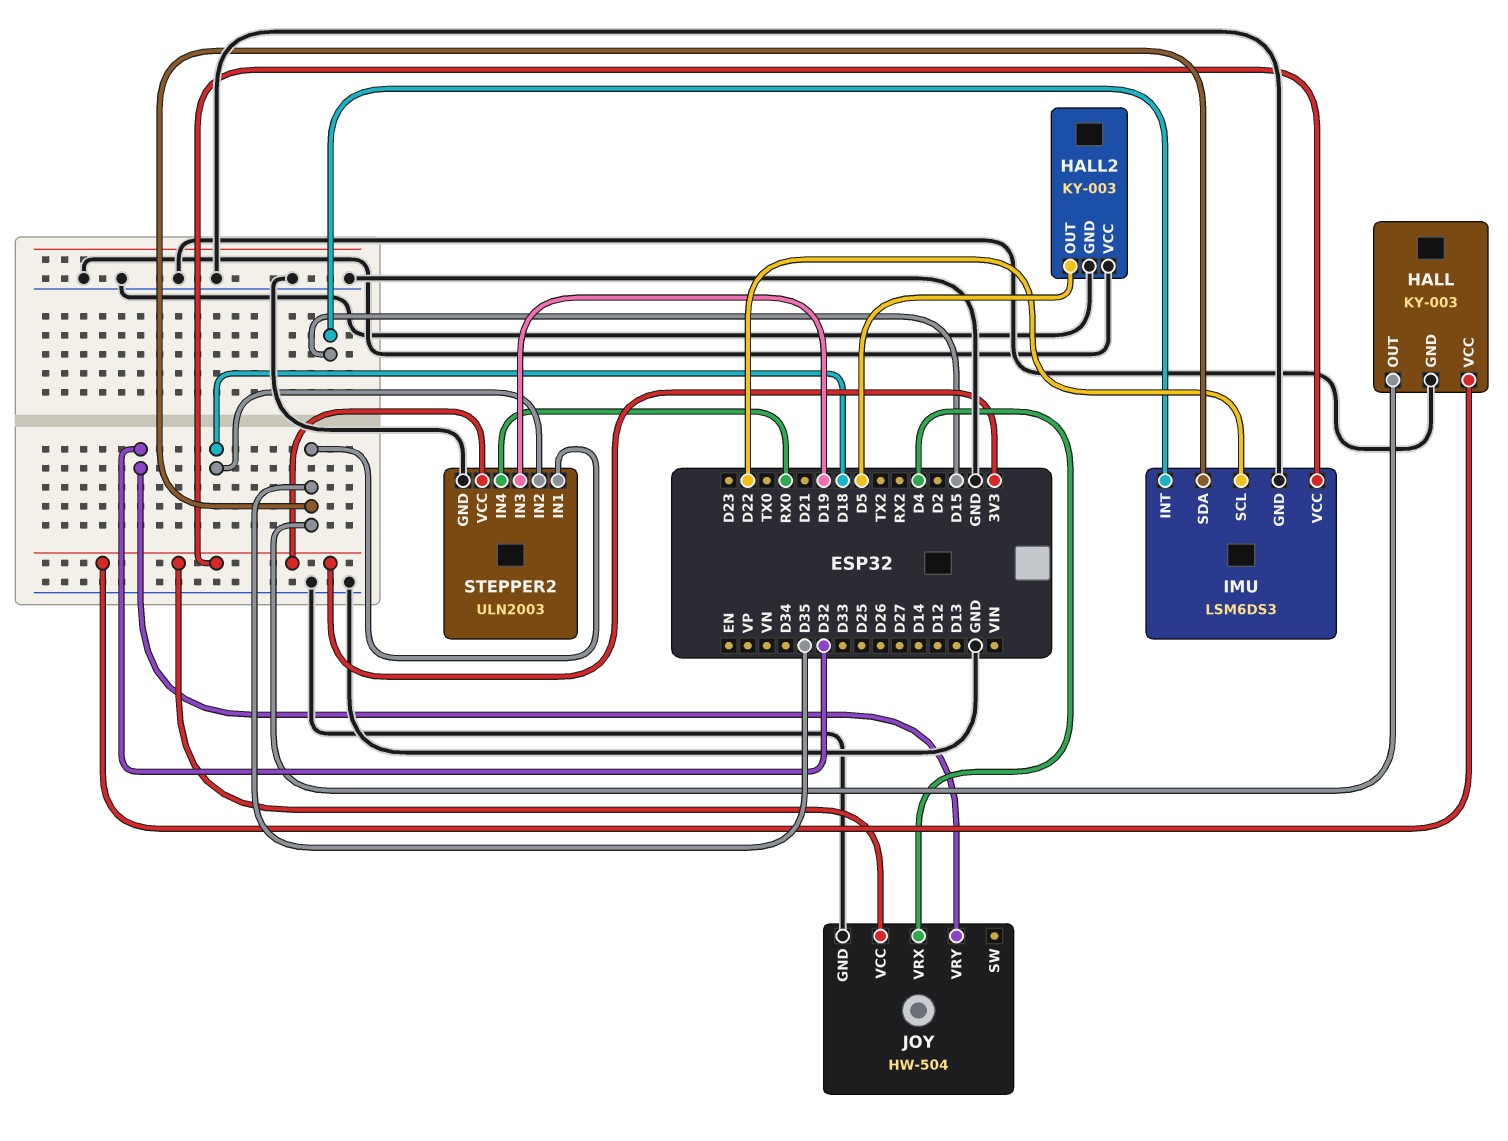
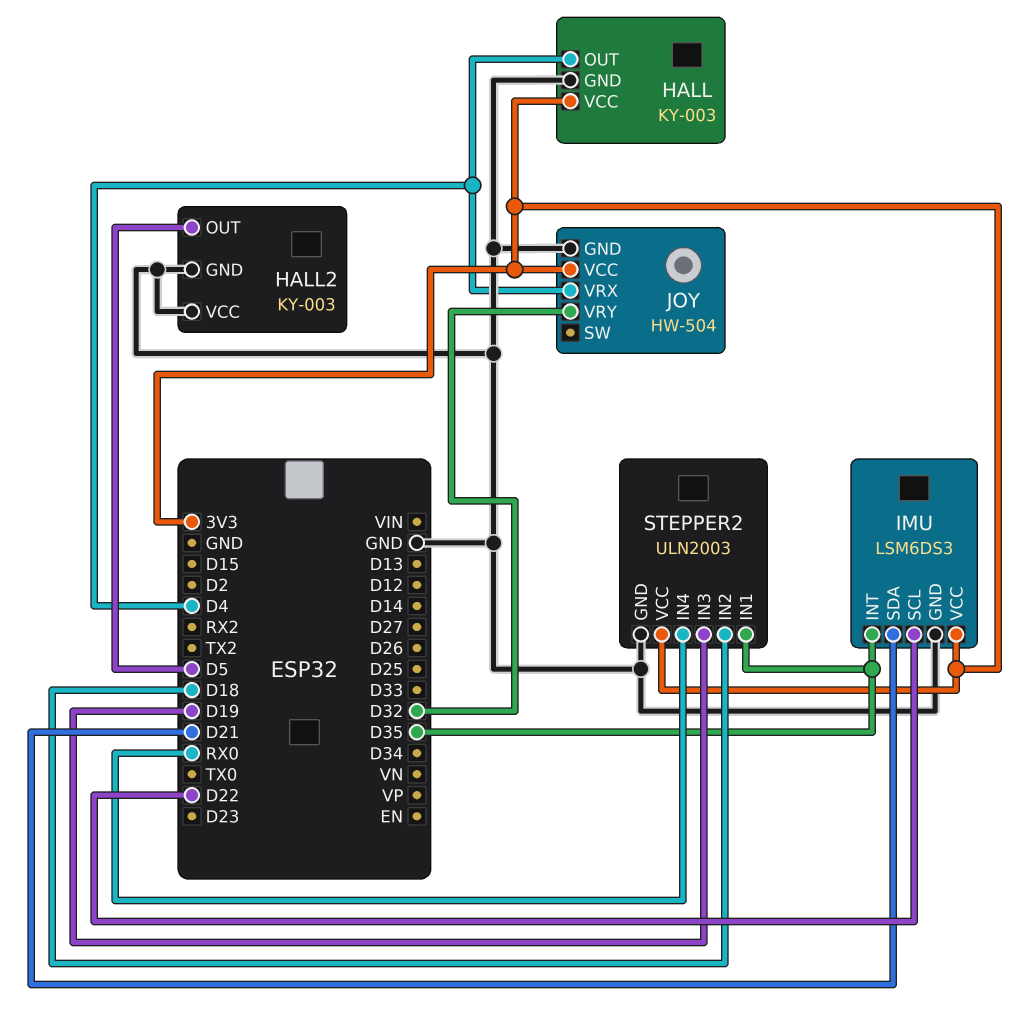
HALL pin OUT: D35 -> D4
IMU pin INT: D15 -> D35
IMU pin SDA: D35 -> D21

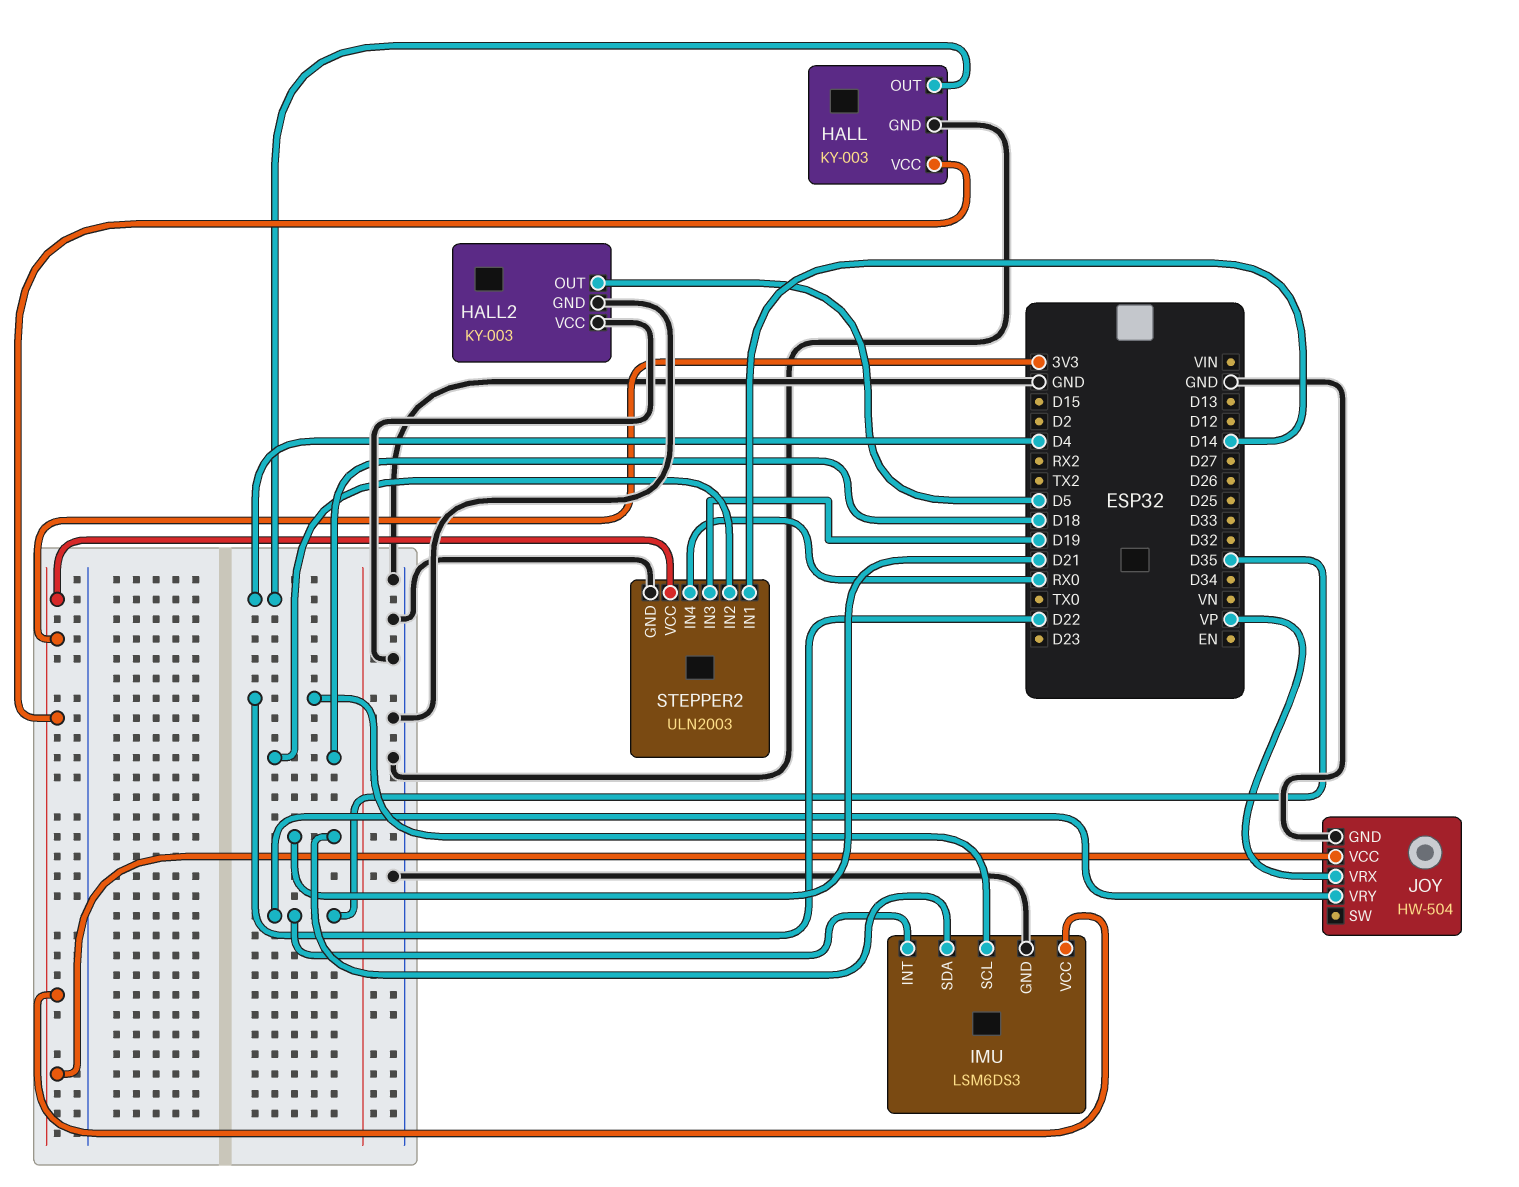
JOY pin VRX: D4 -> VP
JOY pin VRY: D32 -> D35
STEPPER2 pin IN1: D35 -> D14

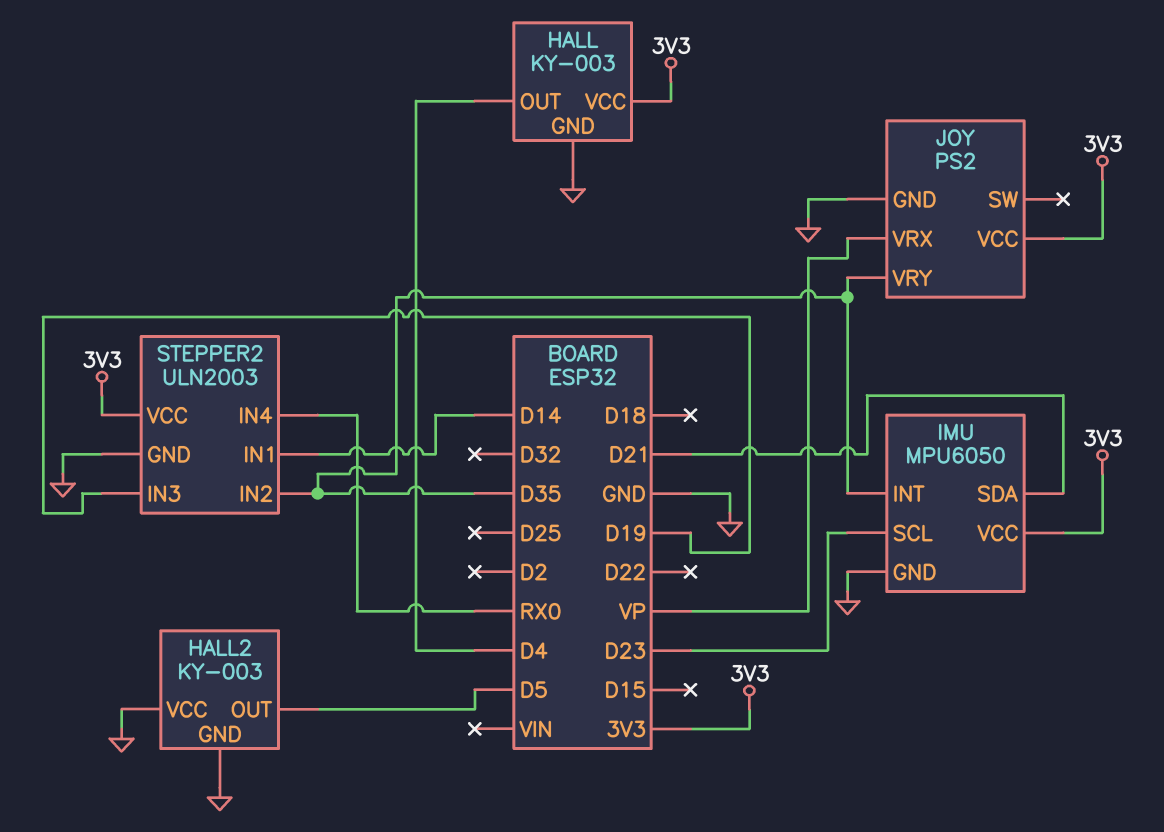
IMU: LSM6DS3 -> MPU6050
IMU pin SCL: D22 -> D23
JOY: HW-504 -> PS2
STEPPER2 pin IN2: D18 -> D35

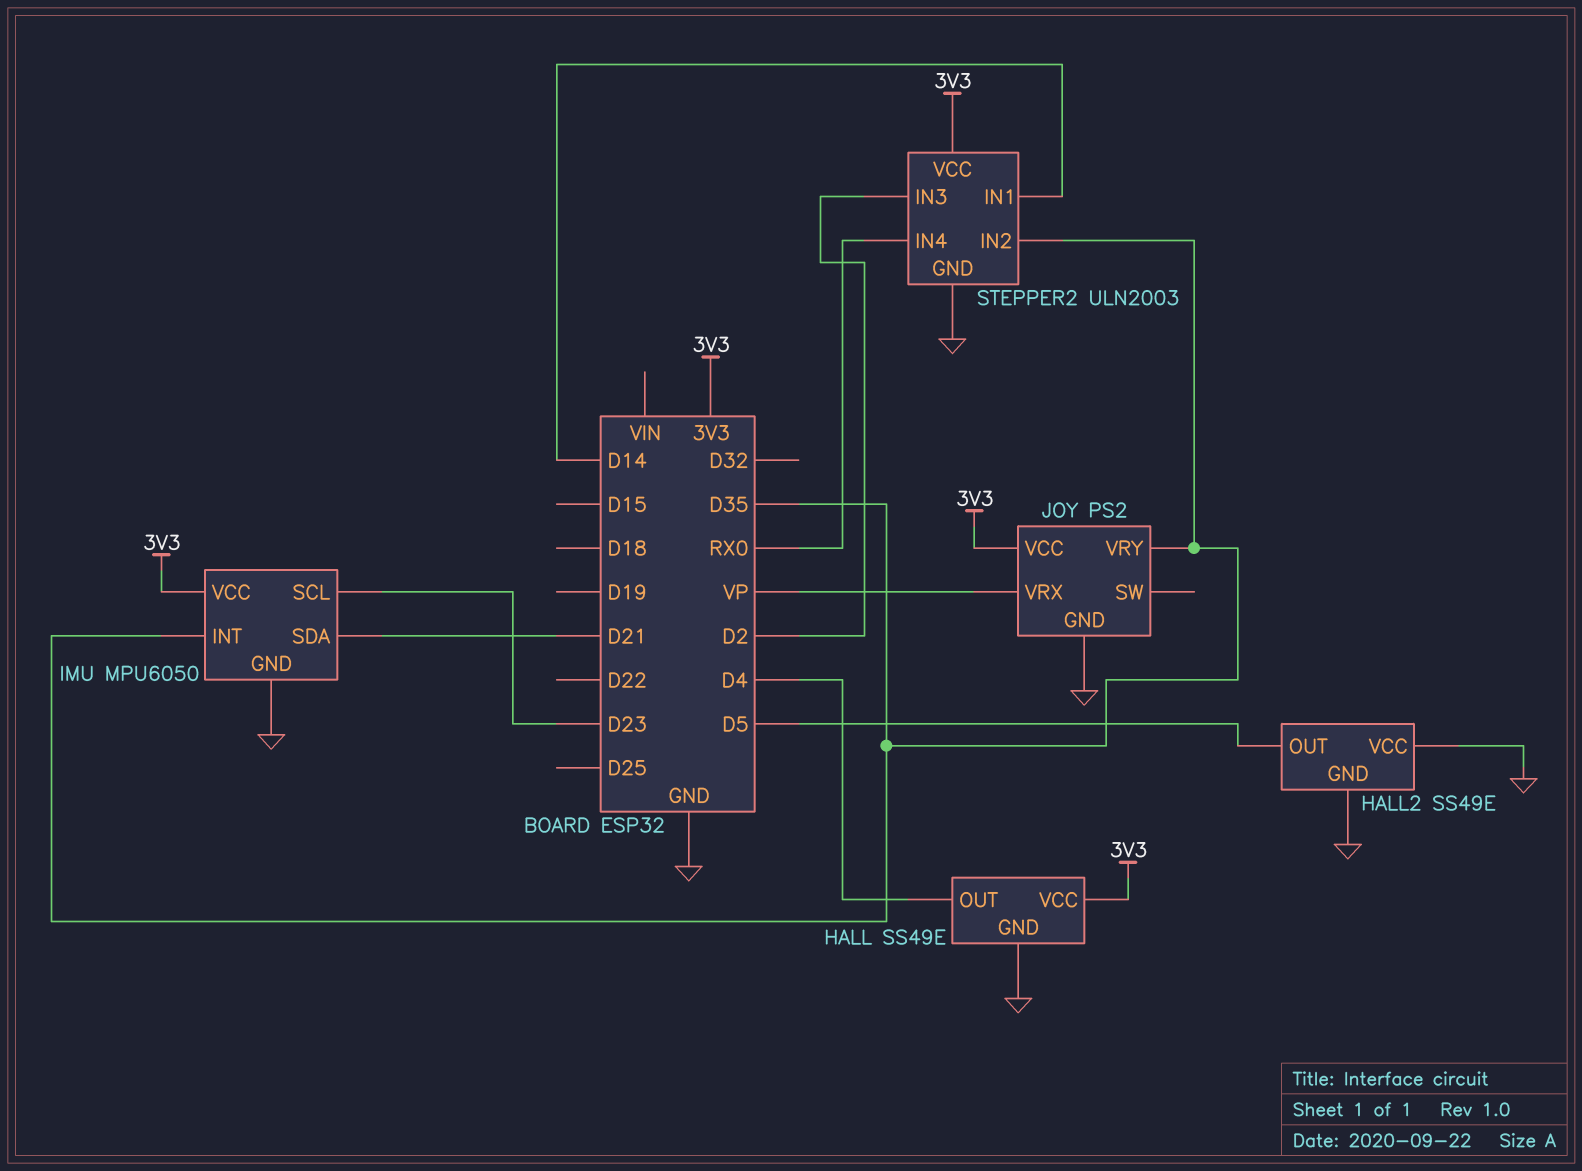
HALL: KY-003 -> SS49E
HALL2: KY-003 -> SS49E
STEPPER2 pin IN3: D19 -> D2

